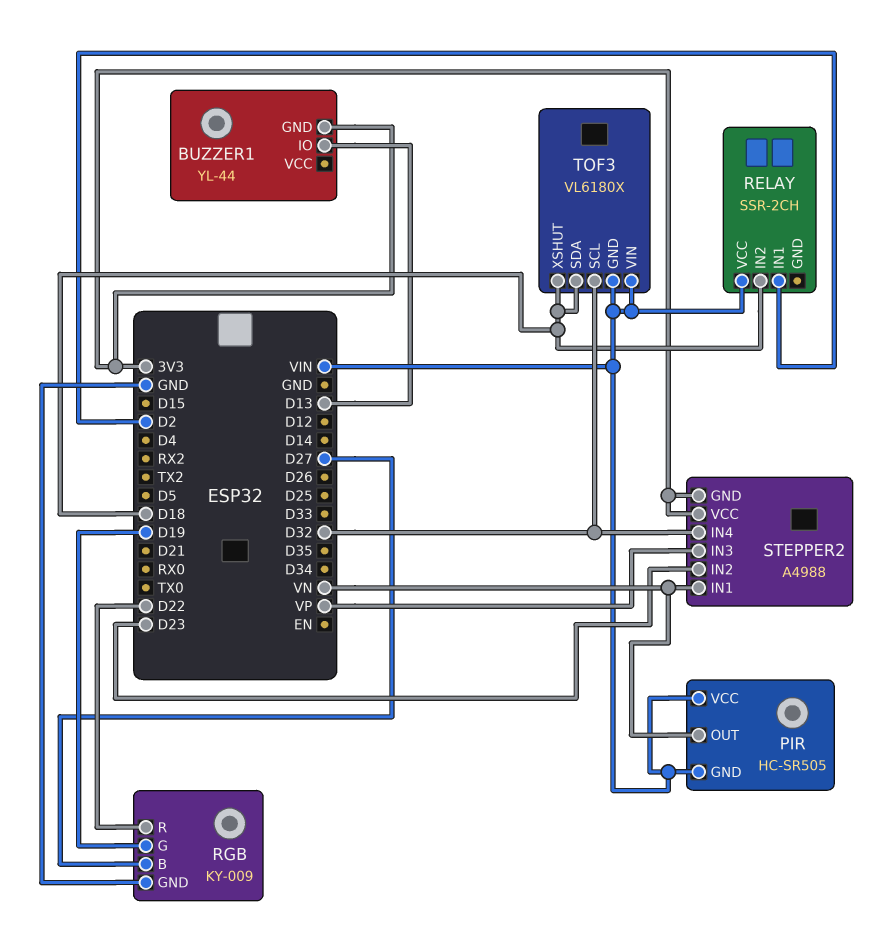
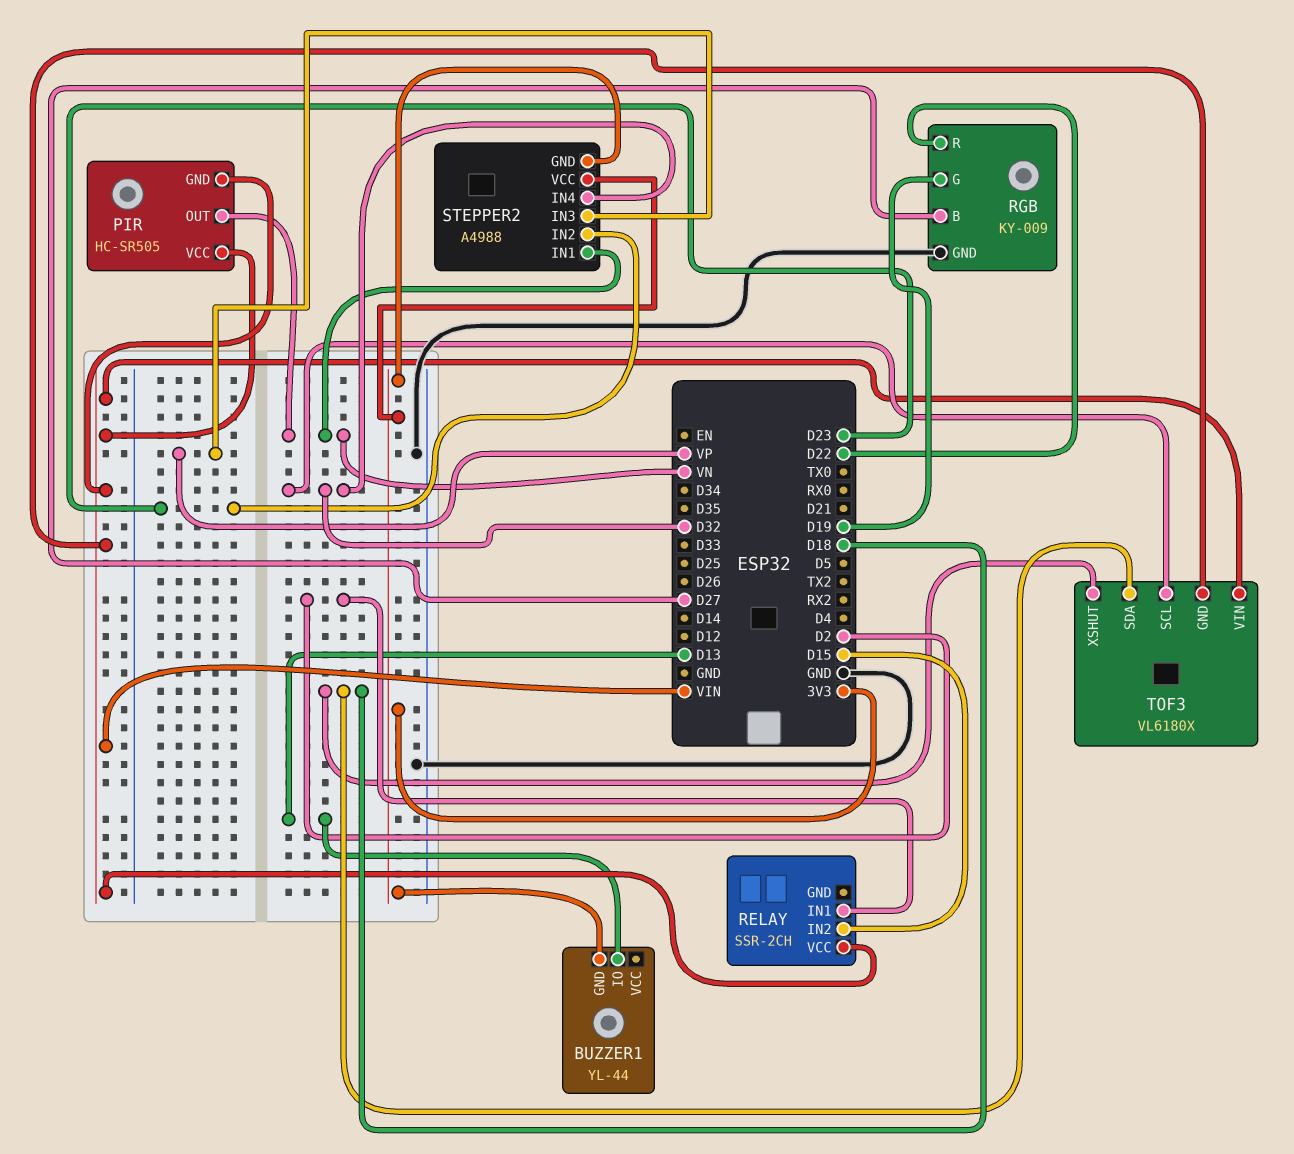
RELAY pin IN2: D18 -> D15

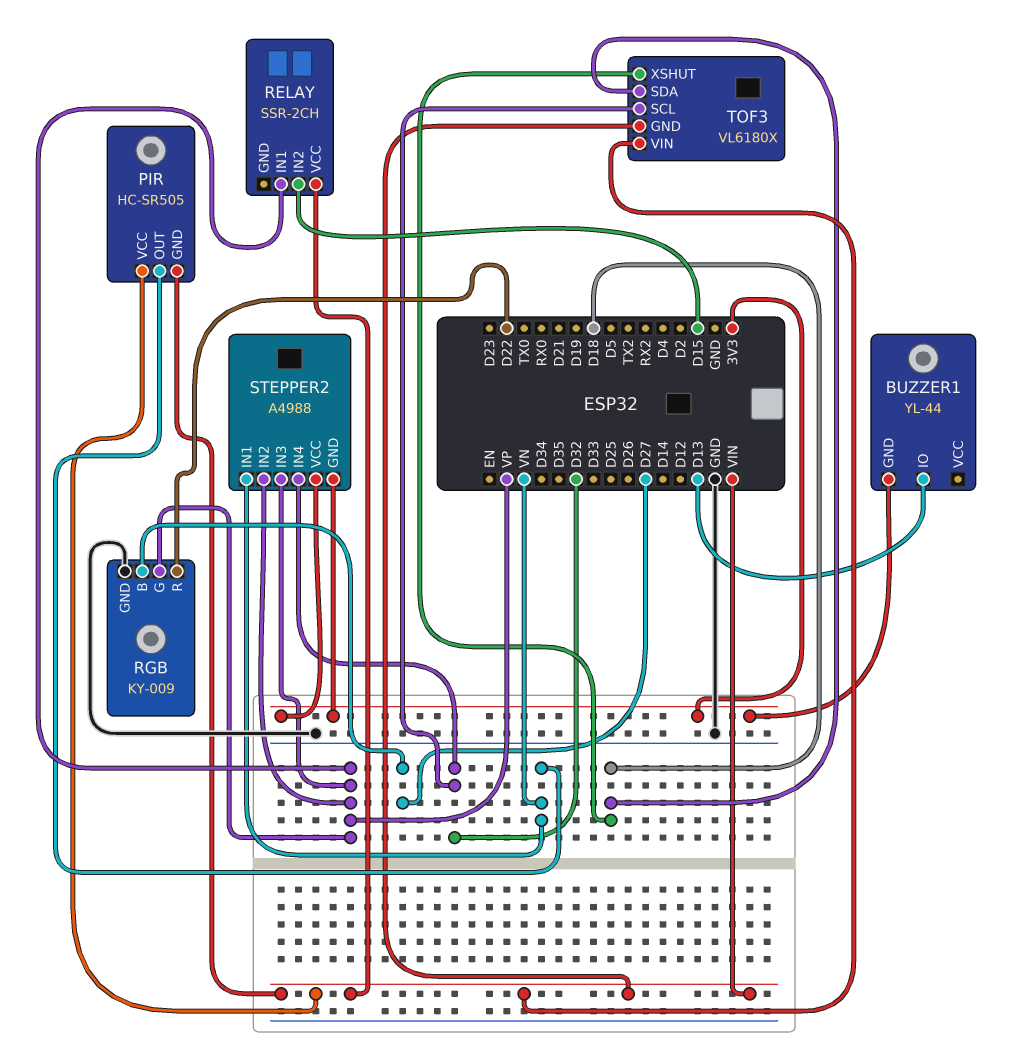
RELAY pin IN1: D2 -> VP
RGB pin G: D19 -> VP
STEPPER2 pin IN2: D23 -> VP

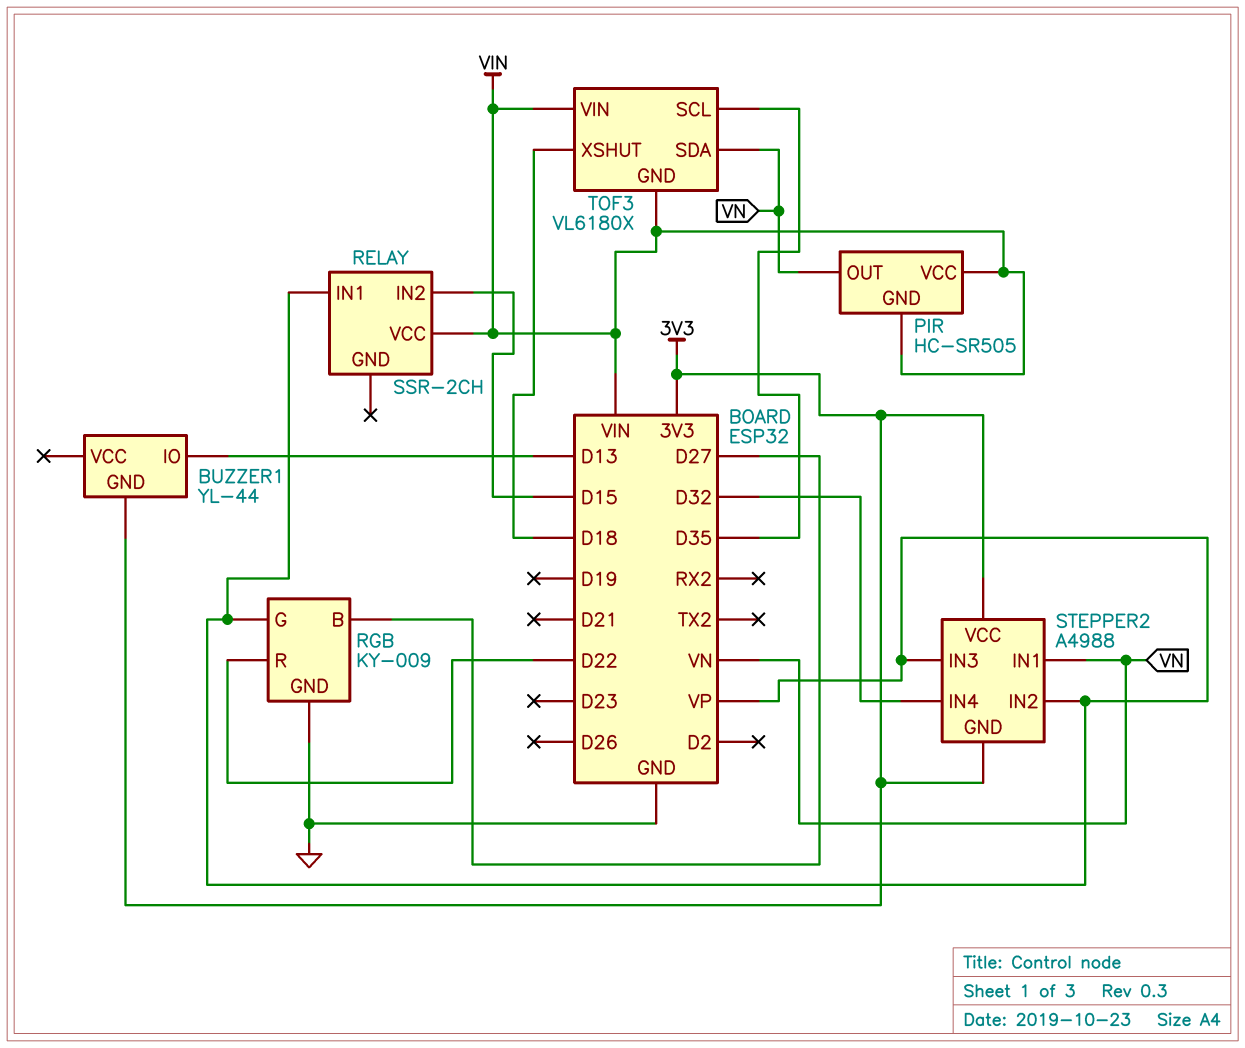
TOF3 pin SCL: D32 -> D35
TOF3 pin SDA: D18 -> VN

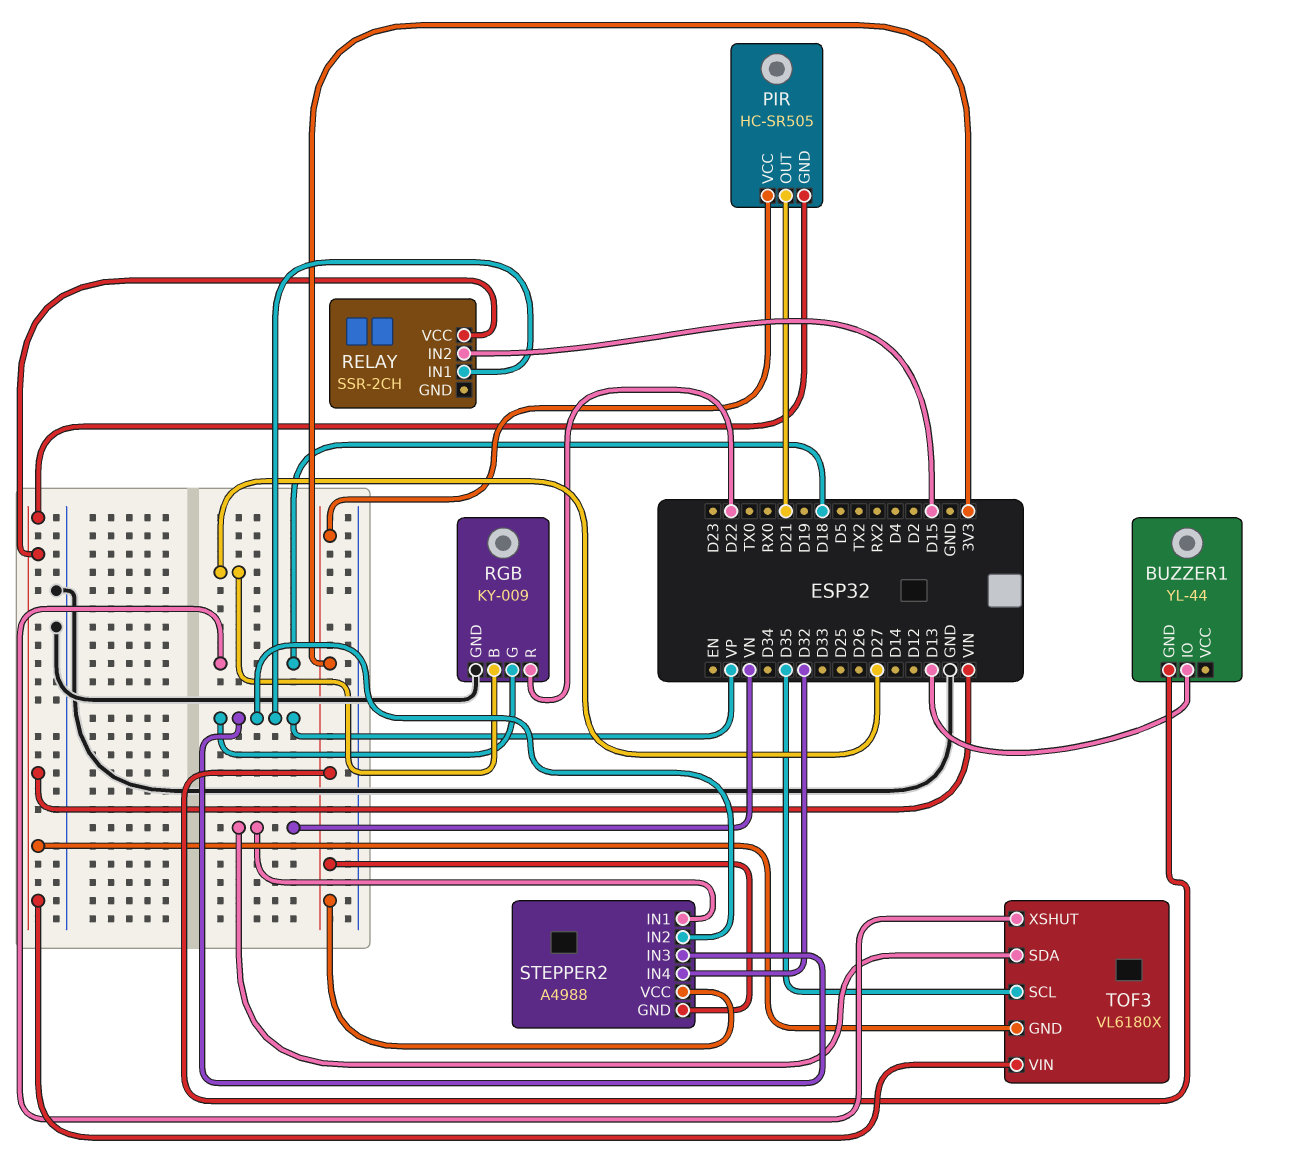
PIR pin OUT: VN -> D21
PIR pin VCC: VIN -> 3V3

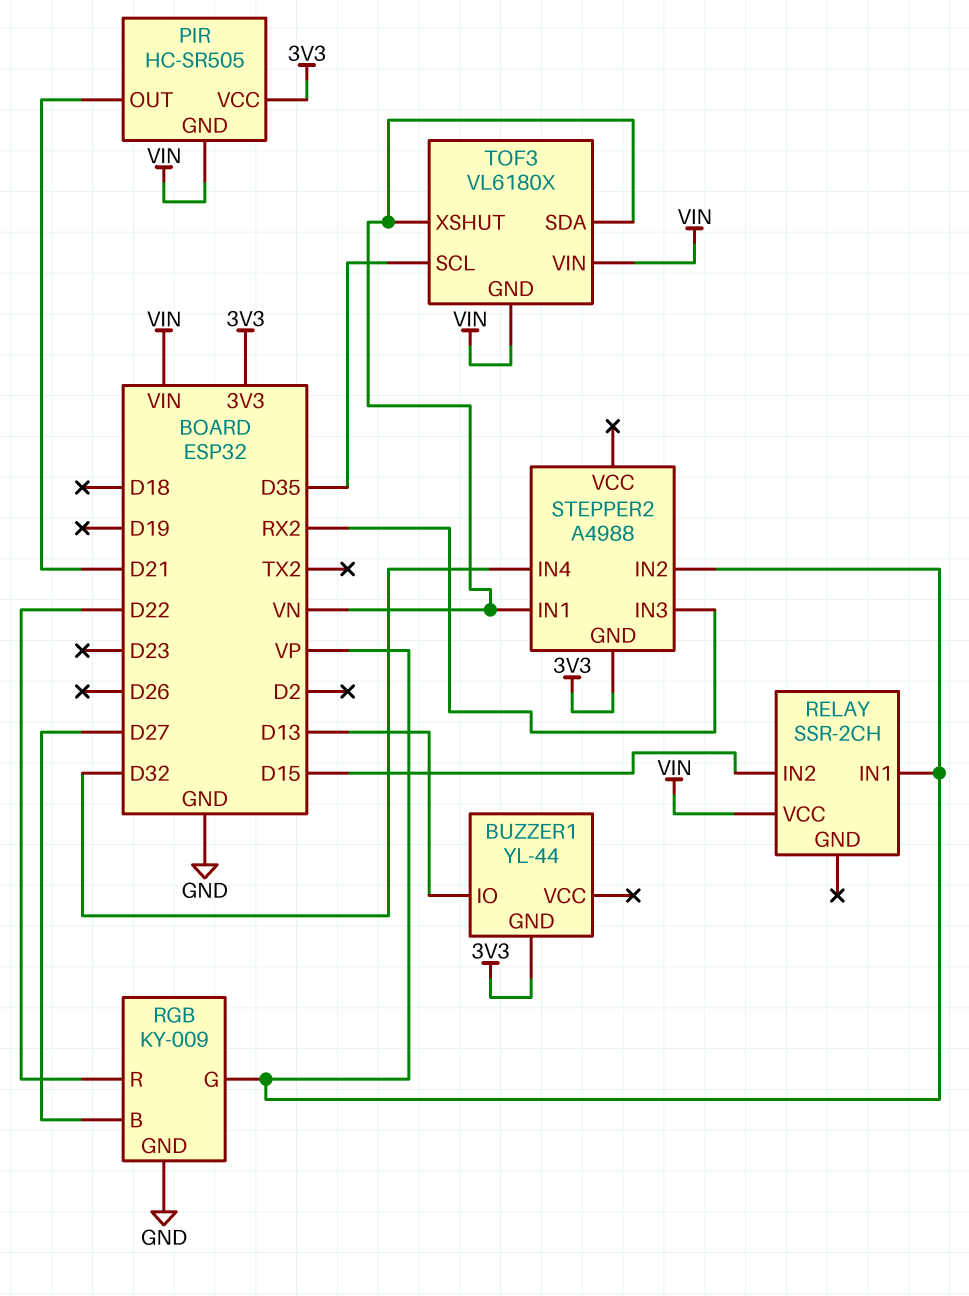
STEPPER2 pin IN3: VP -> RX2
STEPPER2 pin VCC: 3V3 -> none
TOF3 pin XSHUT: D18 -> VN

